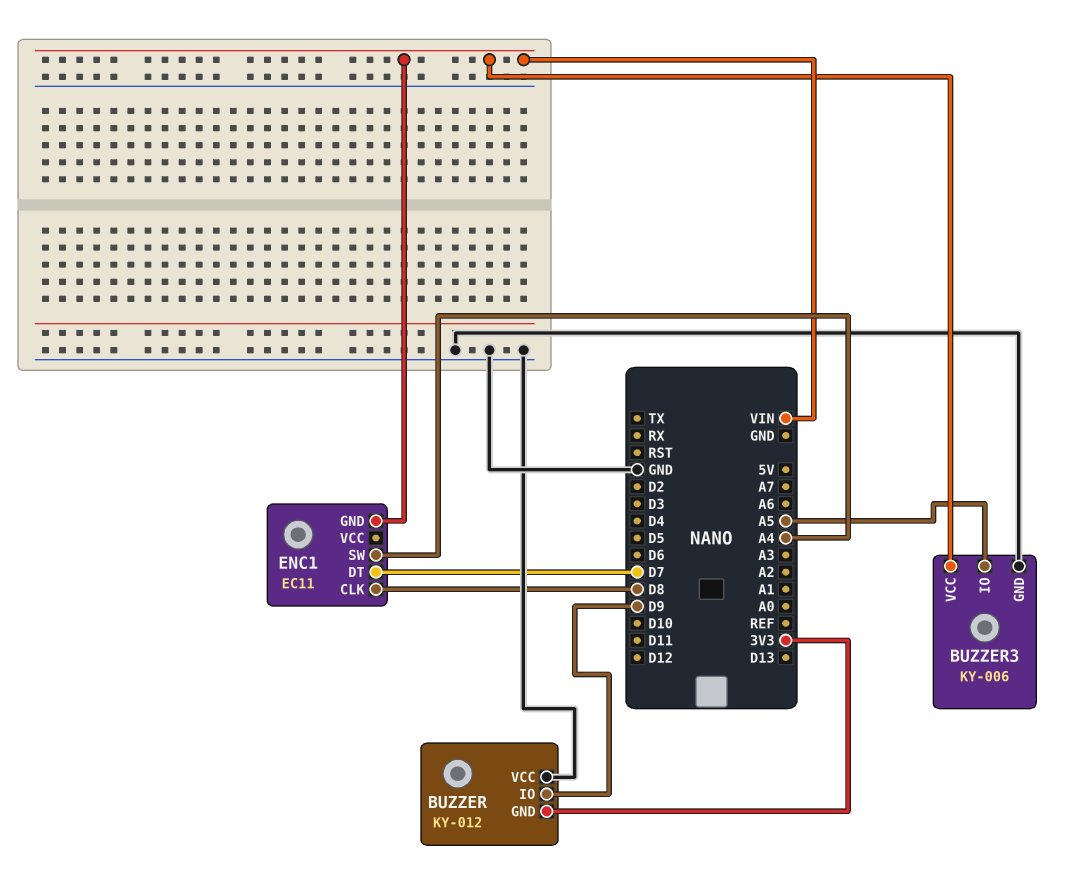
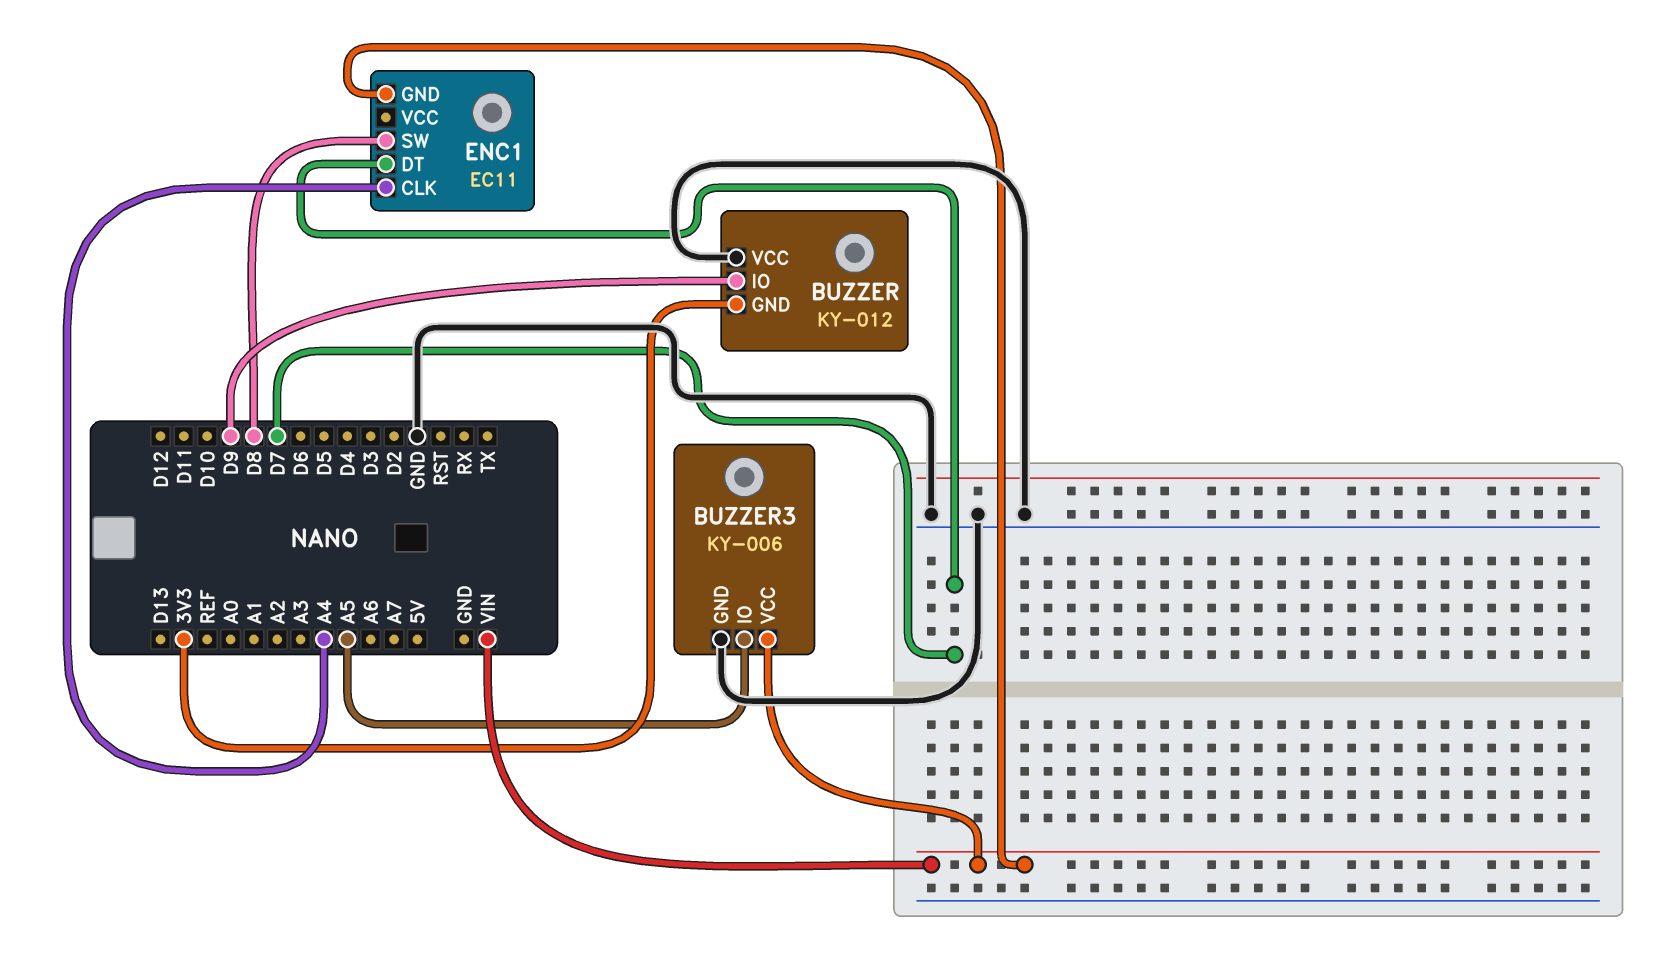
ENC1 pin CLK: D8 -> A4
ENC1 pin SW: A4 -> D8

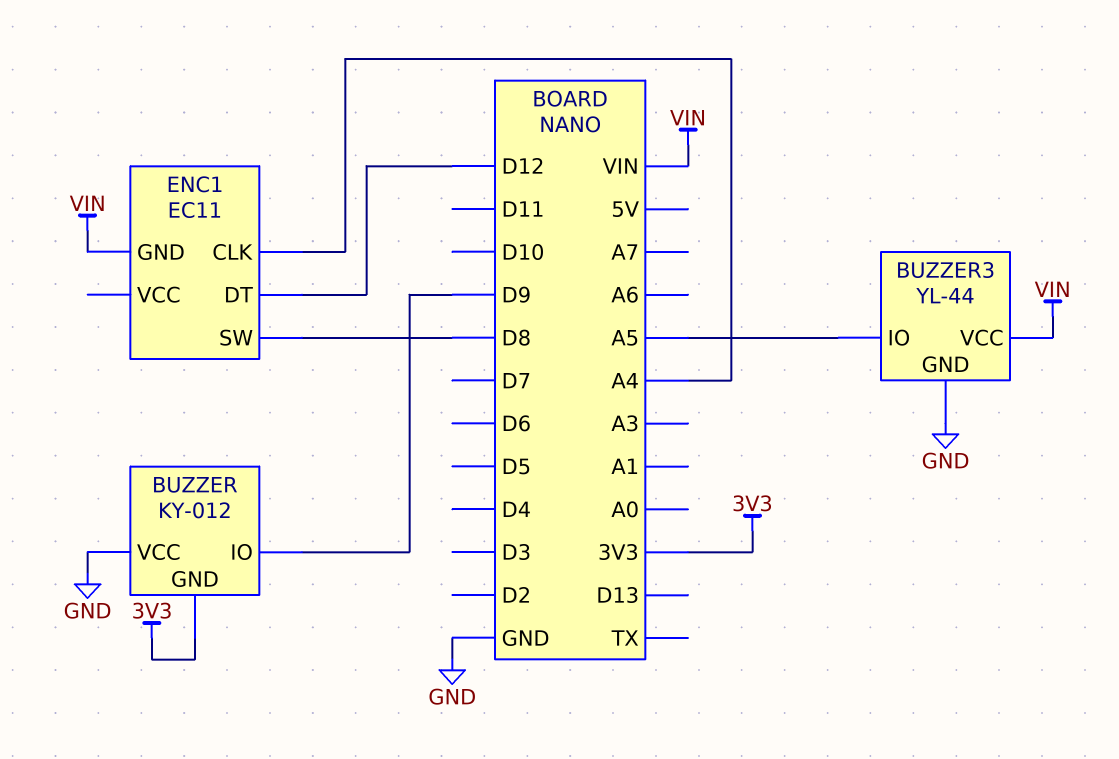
BUZZER3: KY-006 -> YL-44
ENC1 pin DT: D7 -> D12

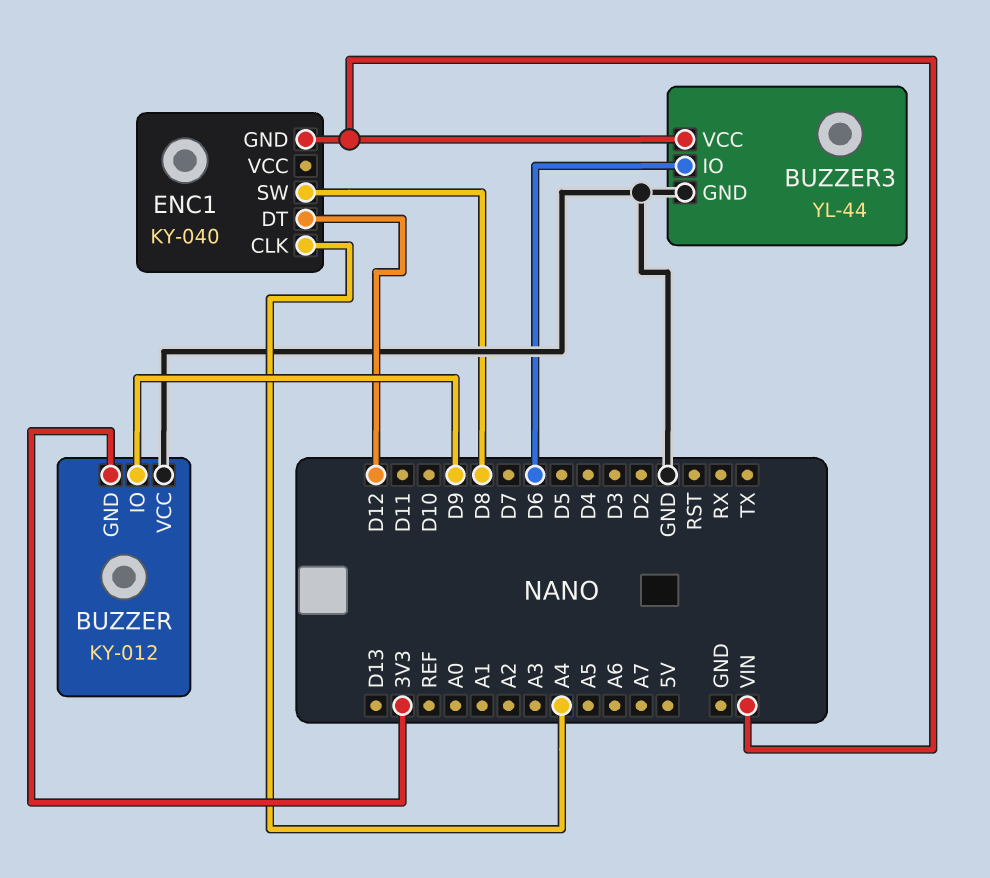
BUZZER3 pin IO: A5 -> D6
ENC1: EC11 -> KY-040

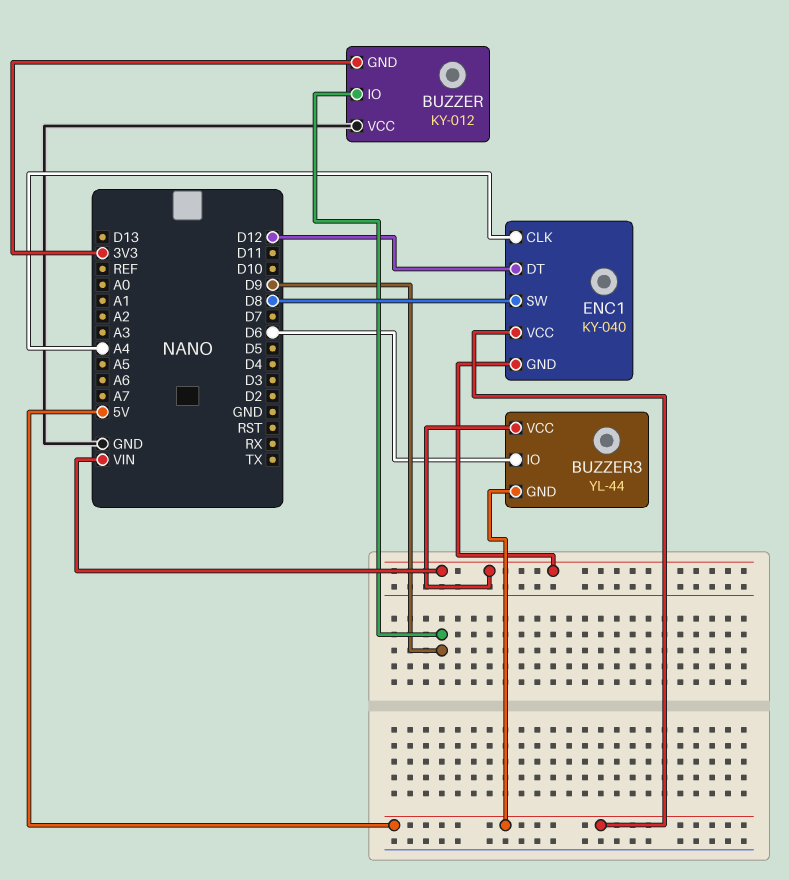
BUZZER3 pin GND: GND -> 5V
ENC1 pin VCC: none -> 5V

